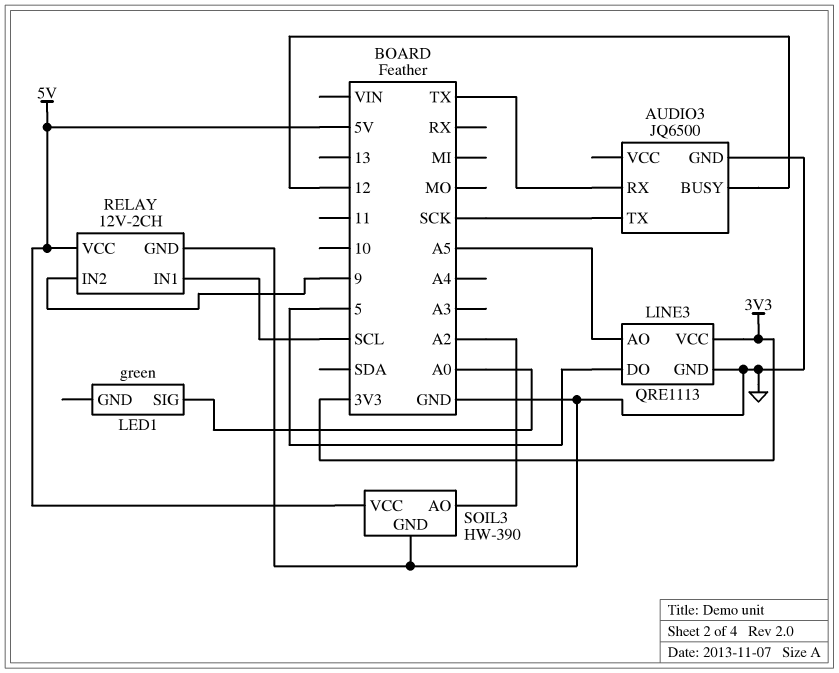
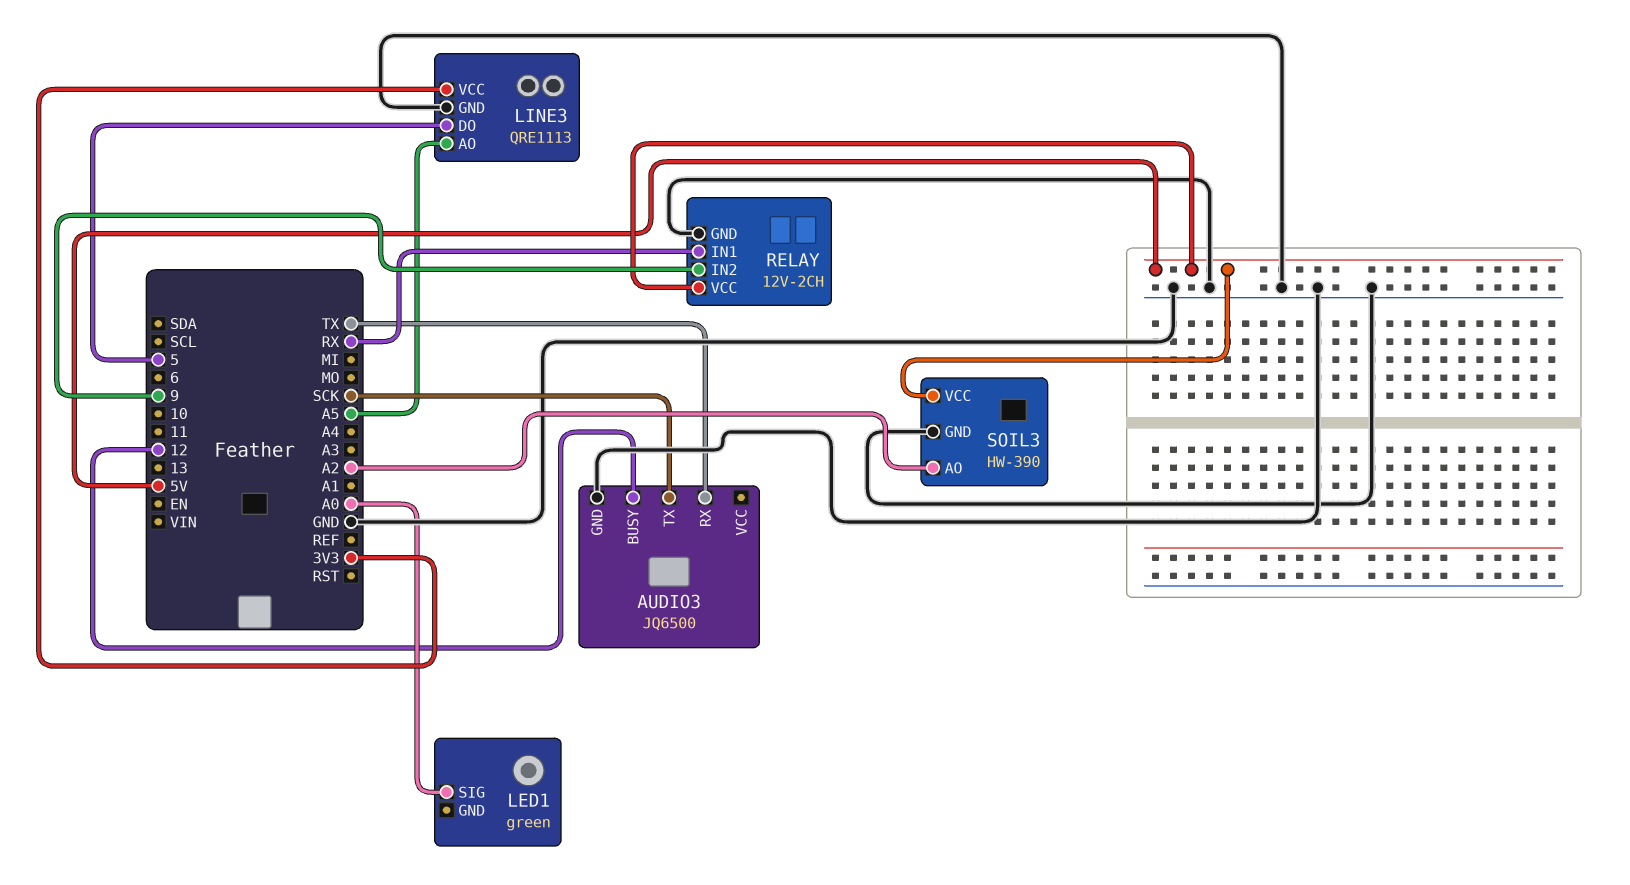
RELAY pin IN1: SCL -> RX

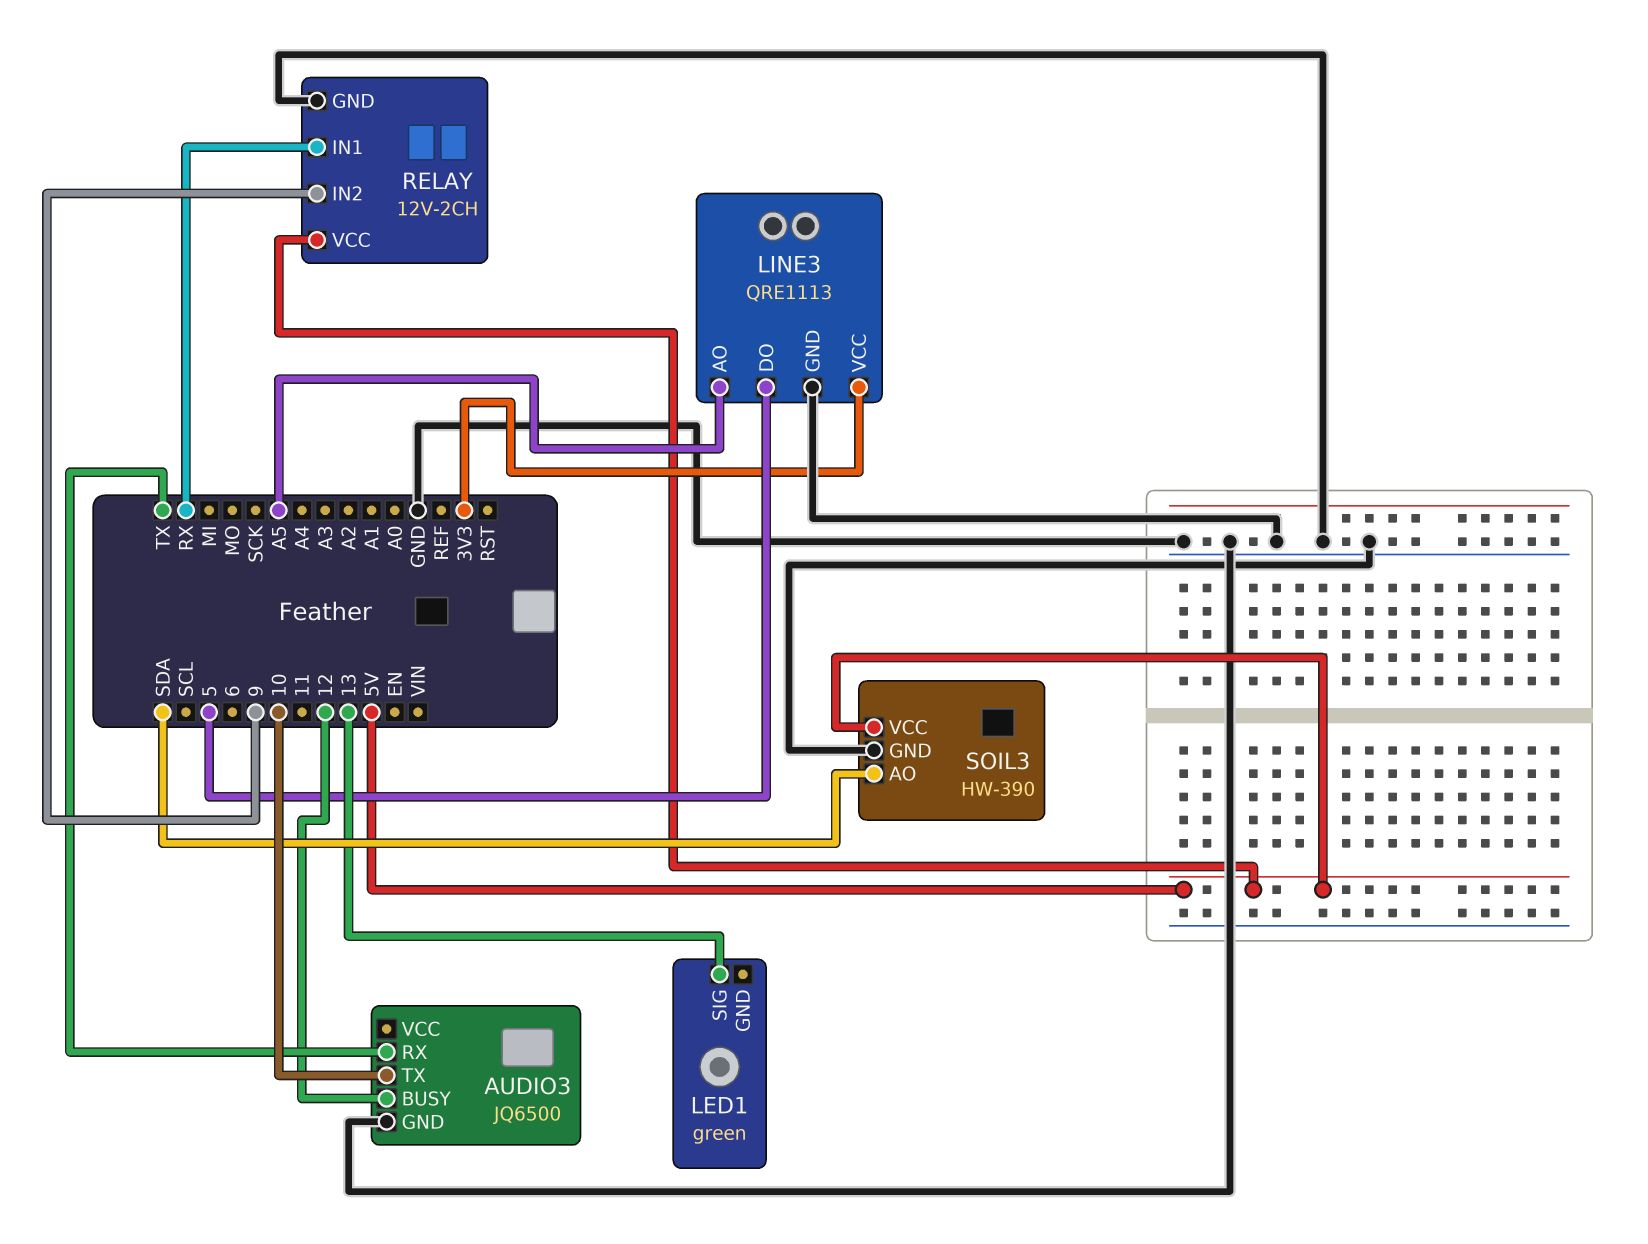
AUDIO3 pin TX: SCK -> 10
LED1 pin SIG: A0 -> 13
SOIL3 pin AO: A2 -> SDA

